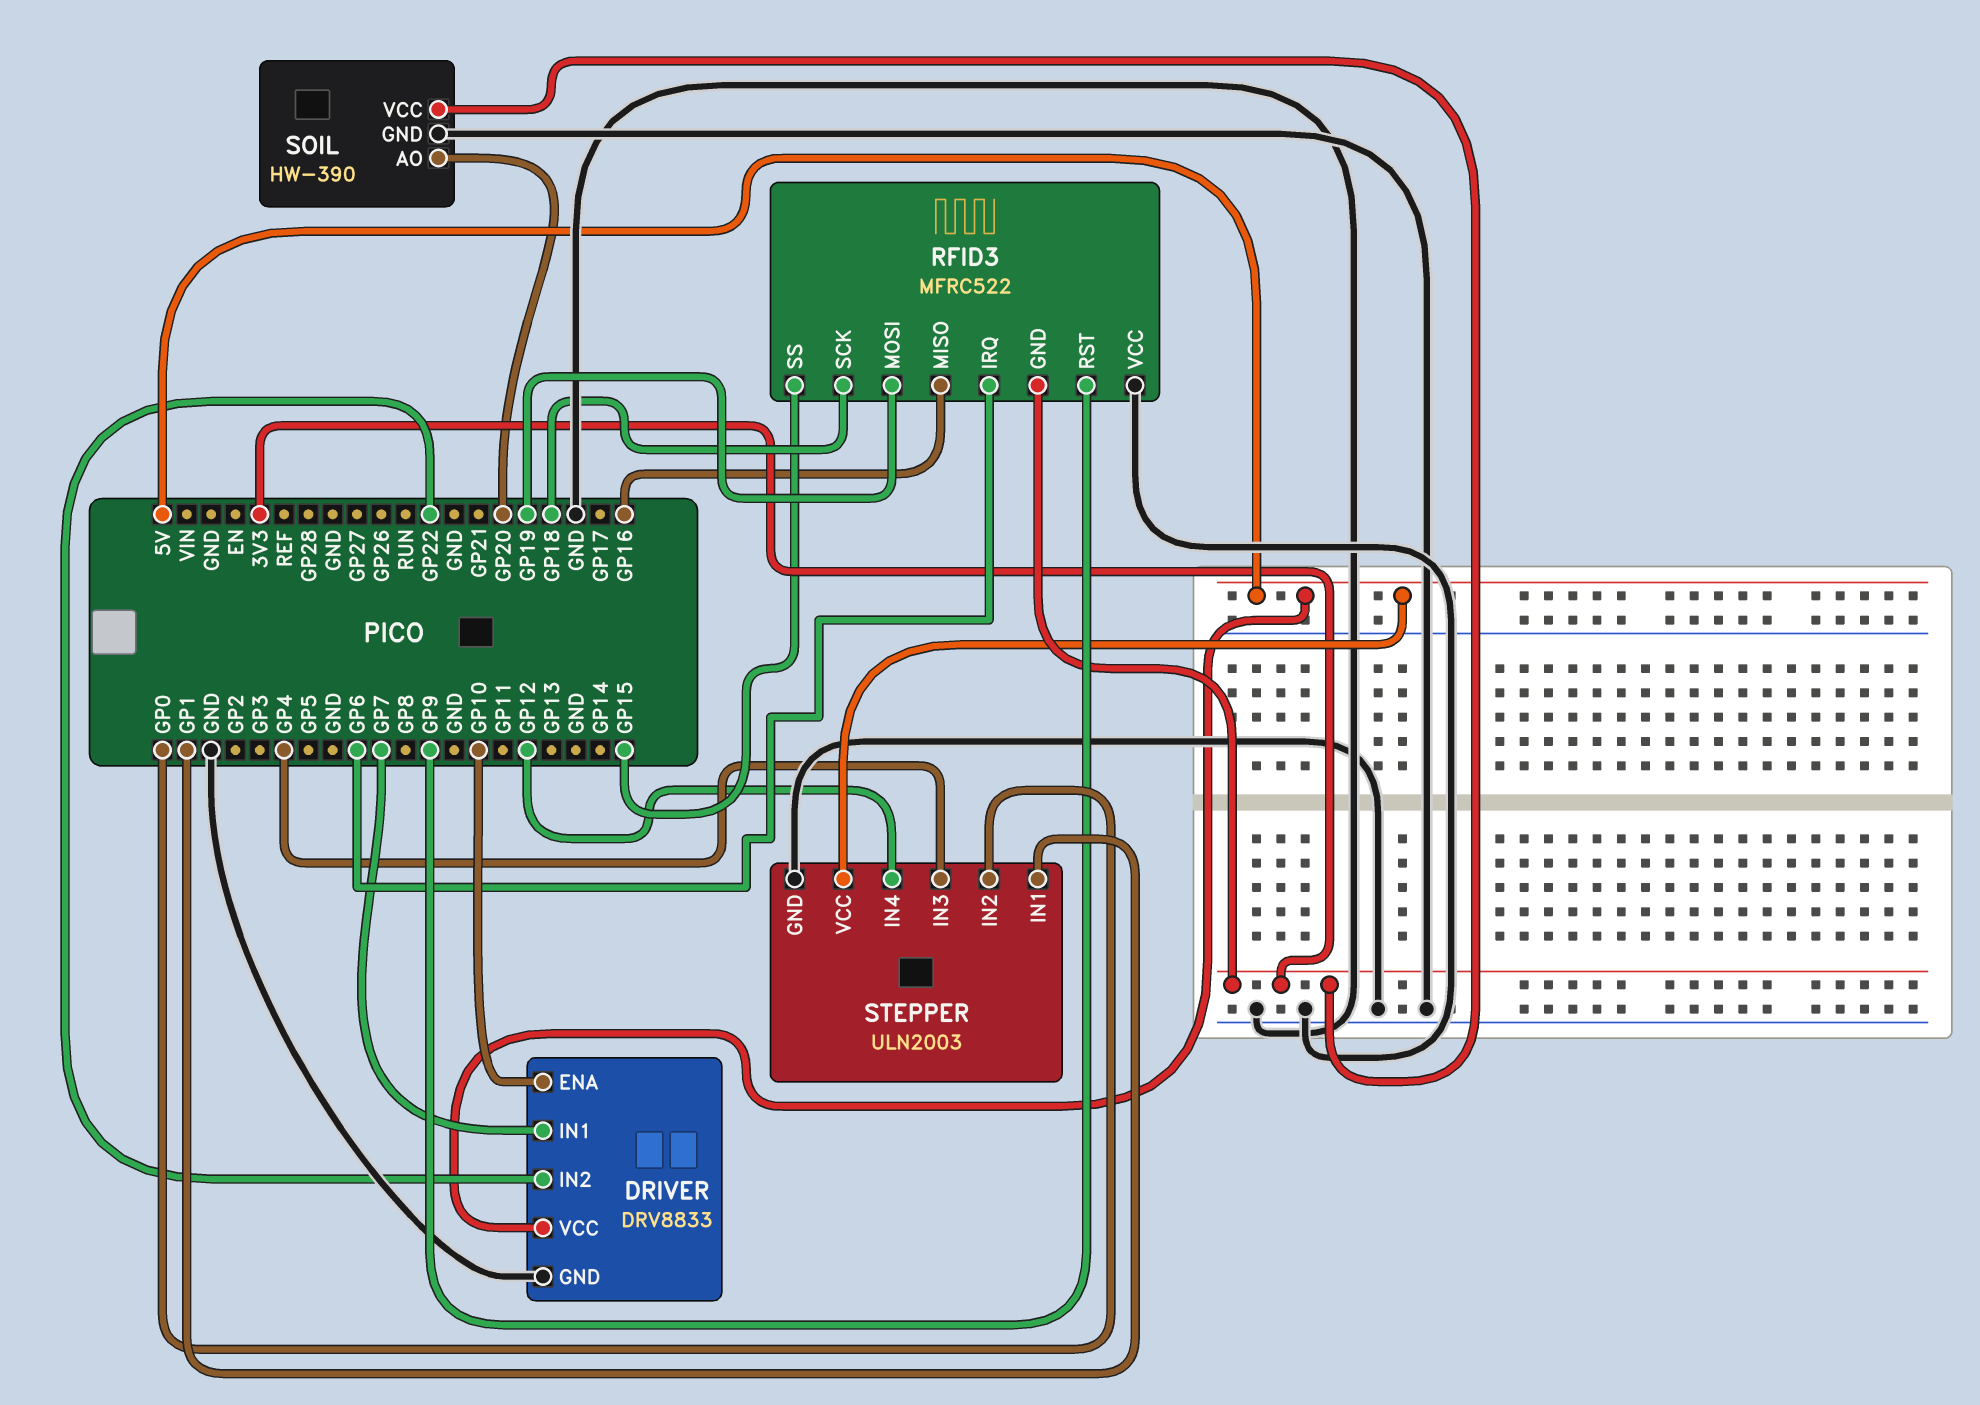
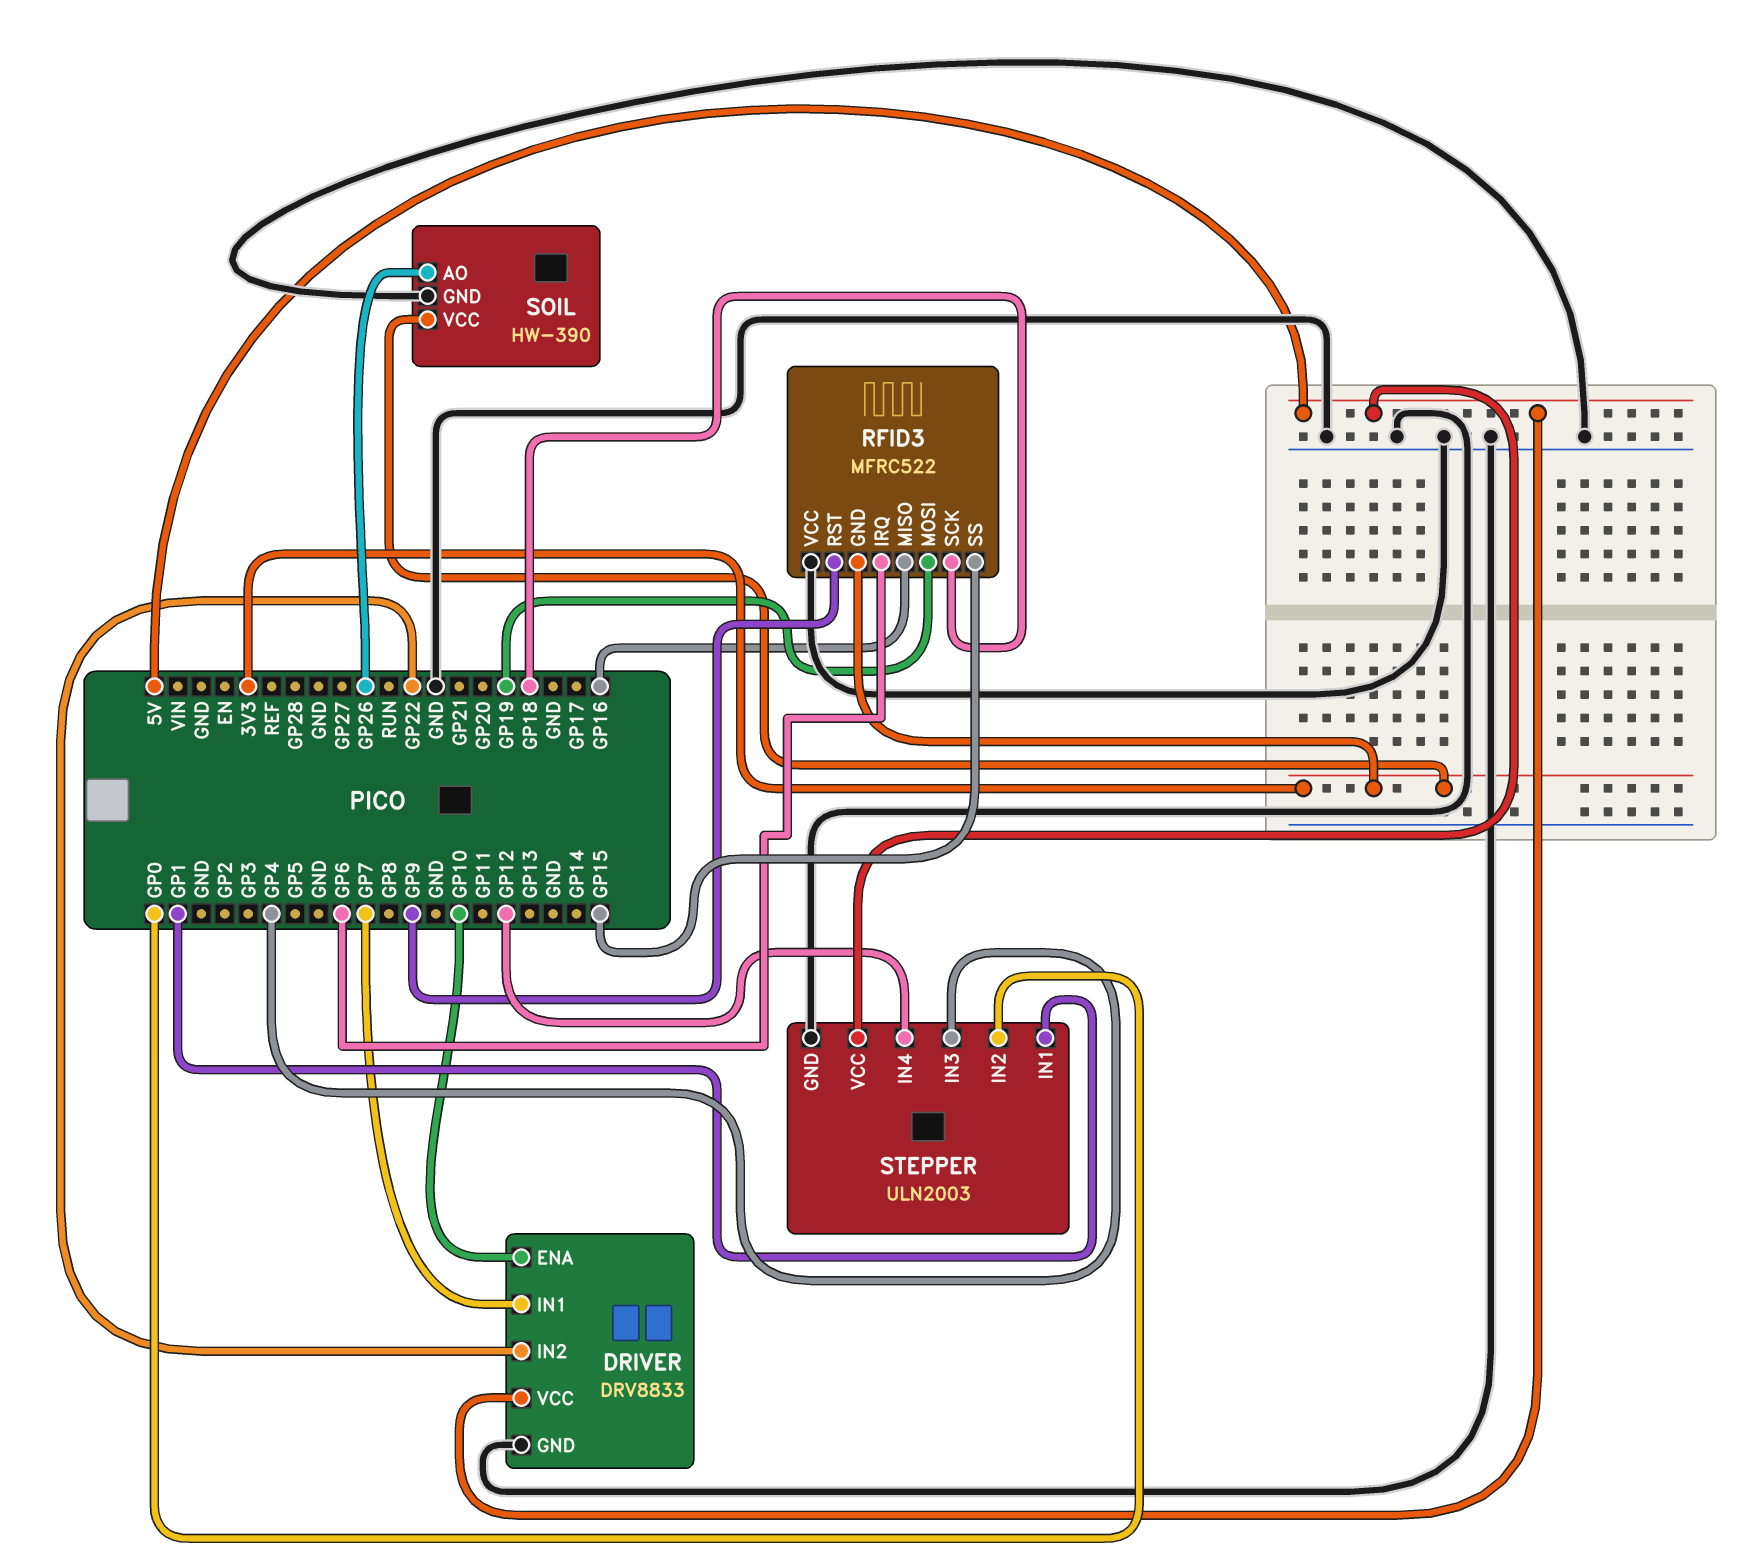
SOIL pin AO: GP20 -> GP26

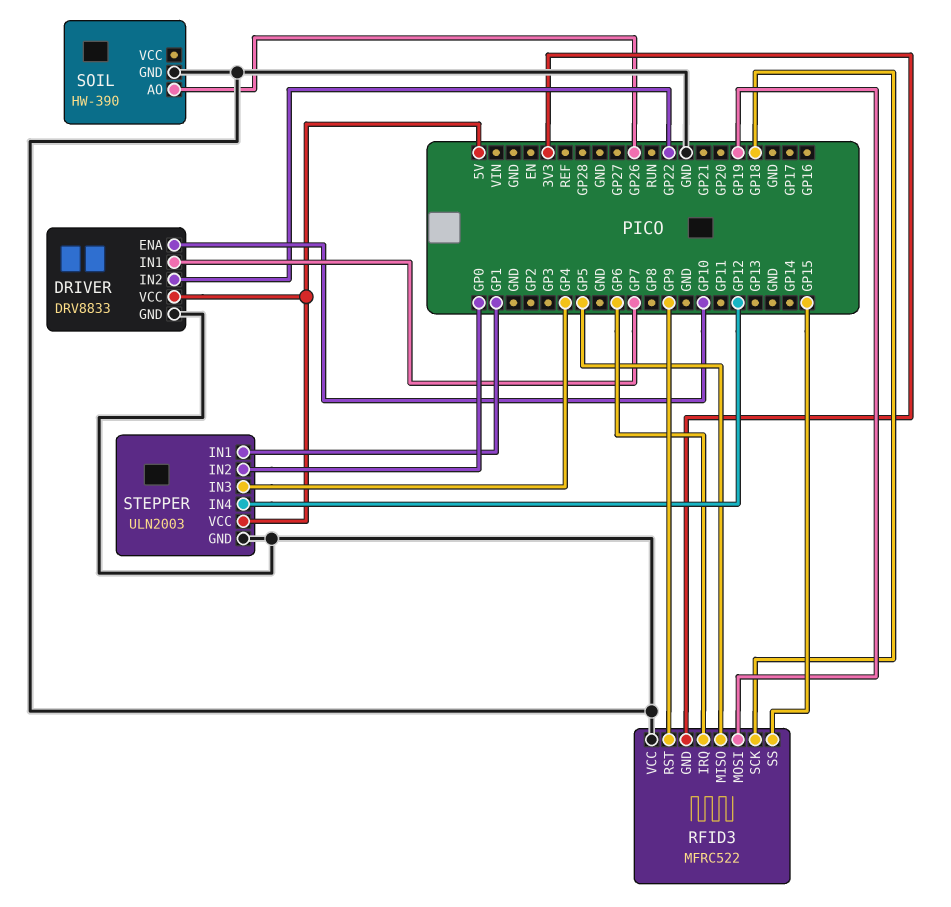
RFID3 pin MISO: GP16 -> GP5
SOIL pin VCC: 3V3 -> none

